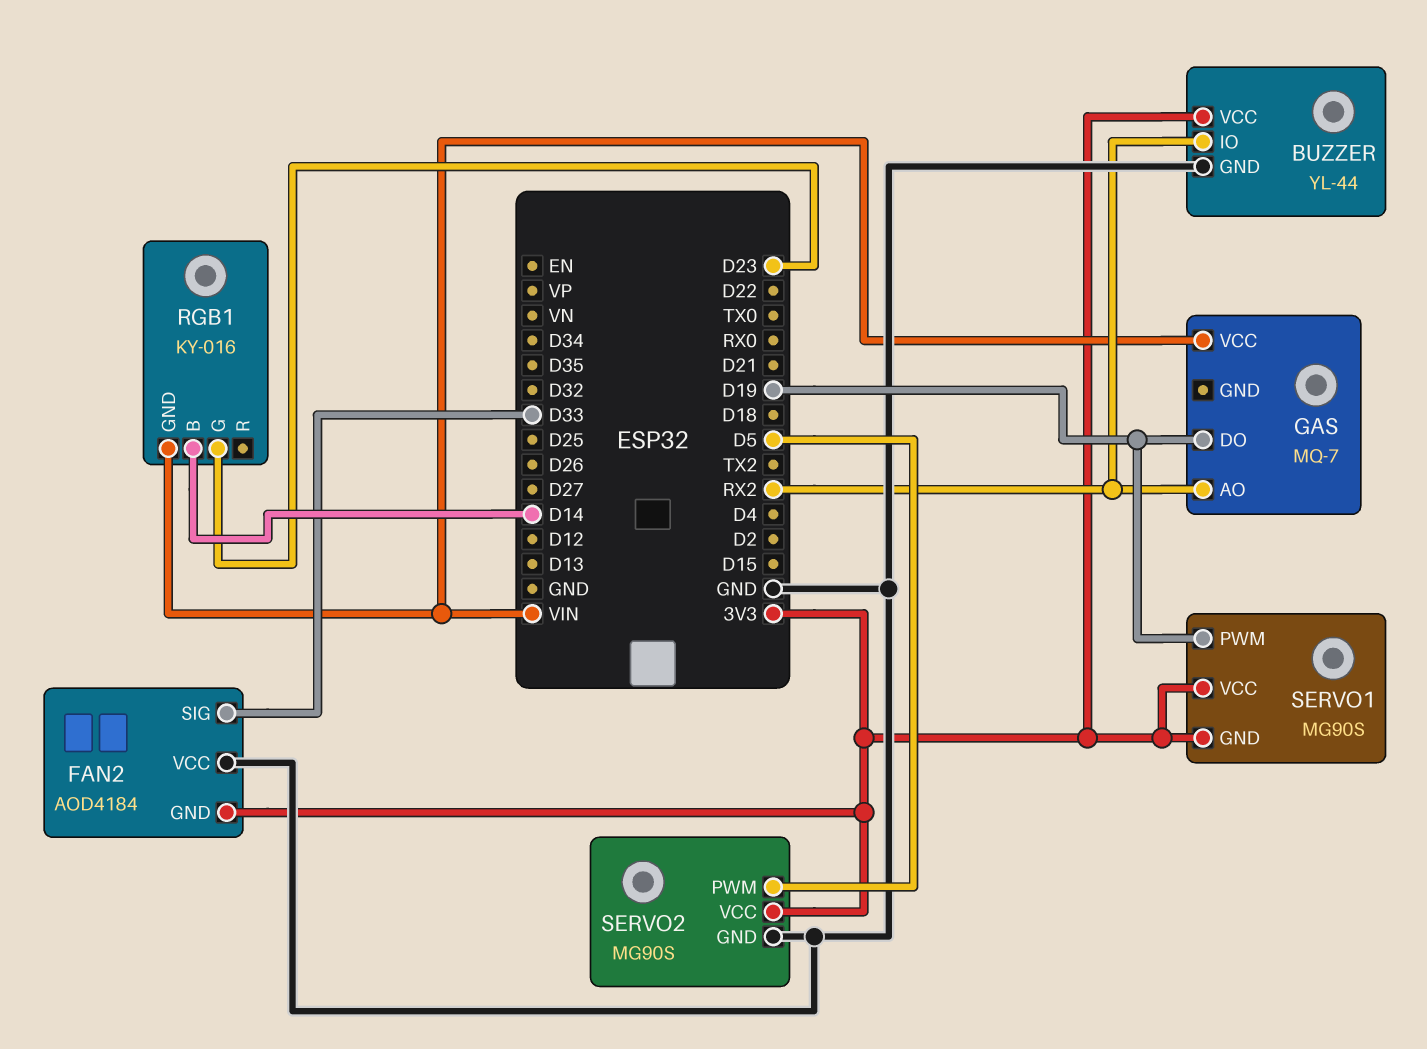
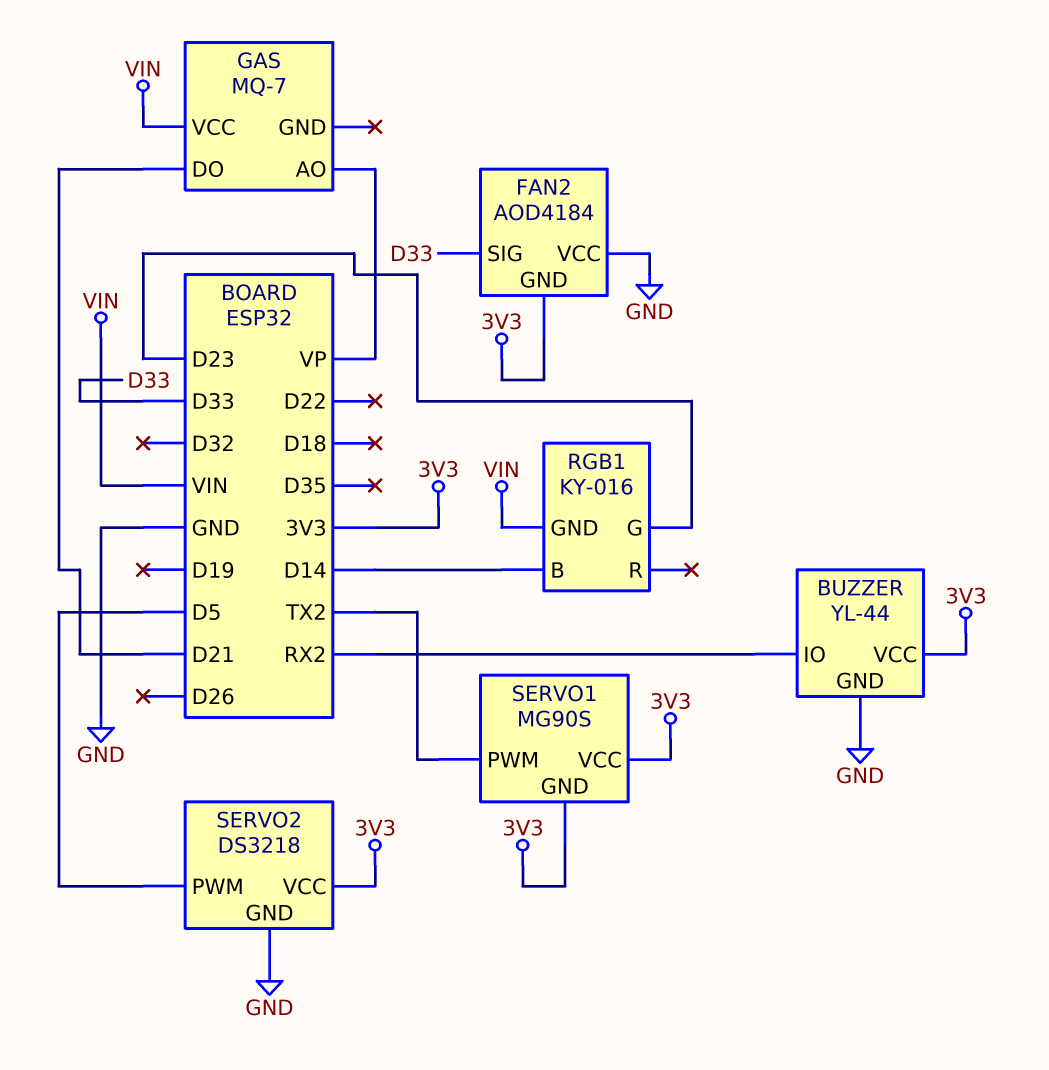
GAS pin AO: RX2 -> VP
GAS pin DO: D19 -> D21
SERVO1 pin PWM: D19 -> TX2
SERVO2: MG90S -> DS3218

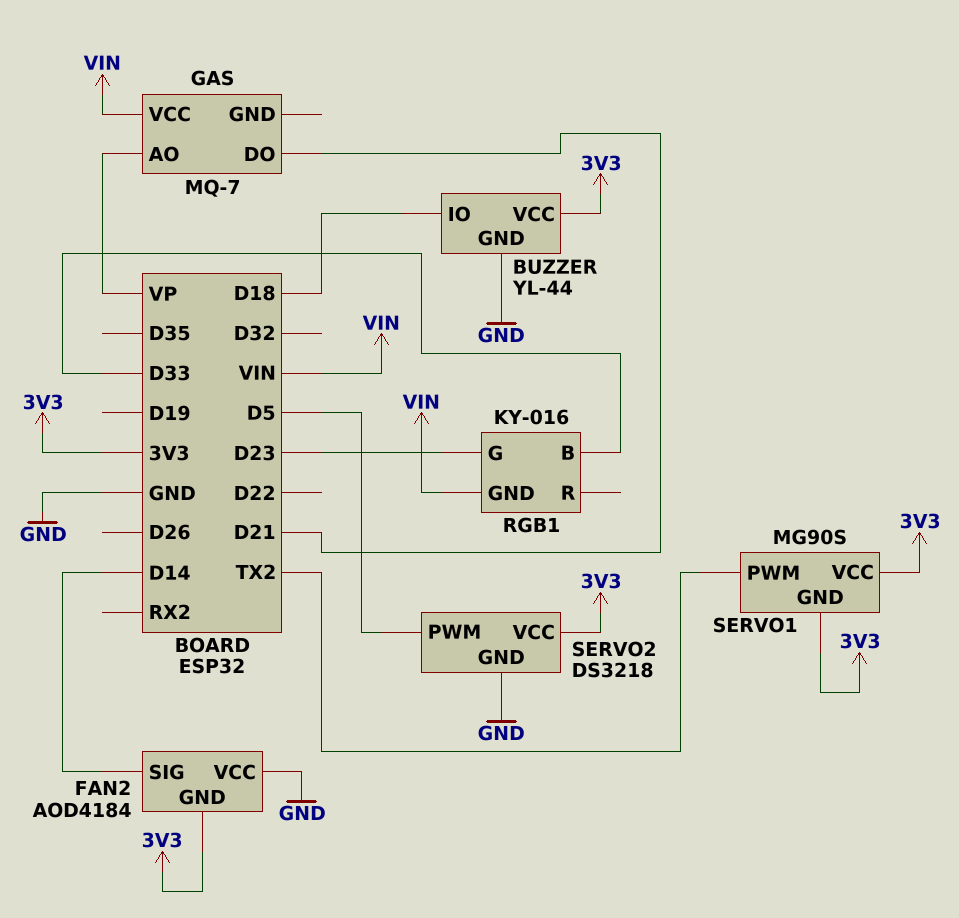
BUZZER pin IO: RX2 -> D18
FAN2 pin SIG: D33 -> D14
RGB1 pin B: D14 -> D33

